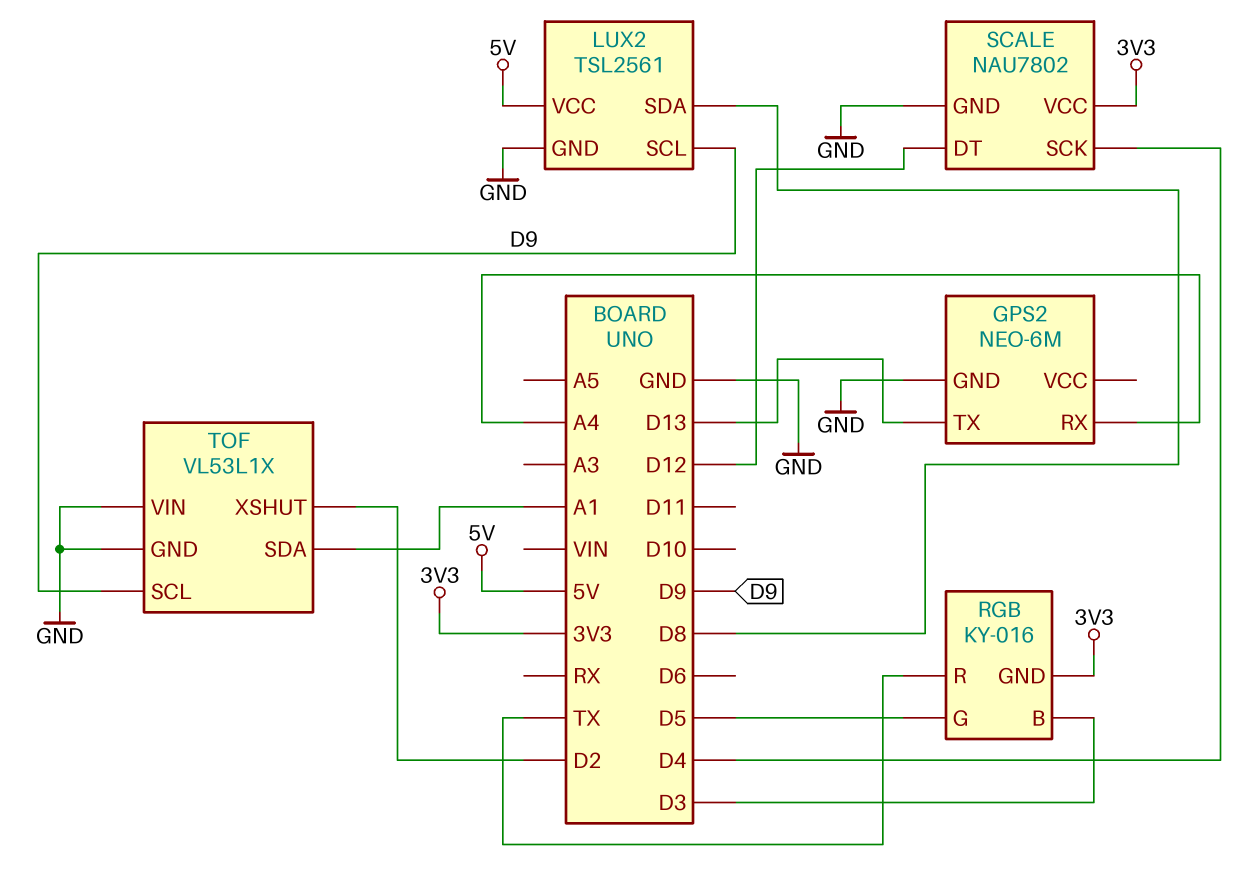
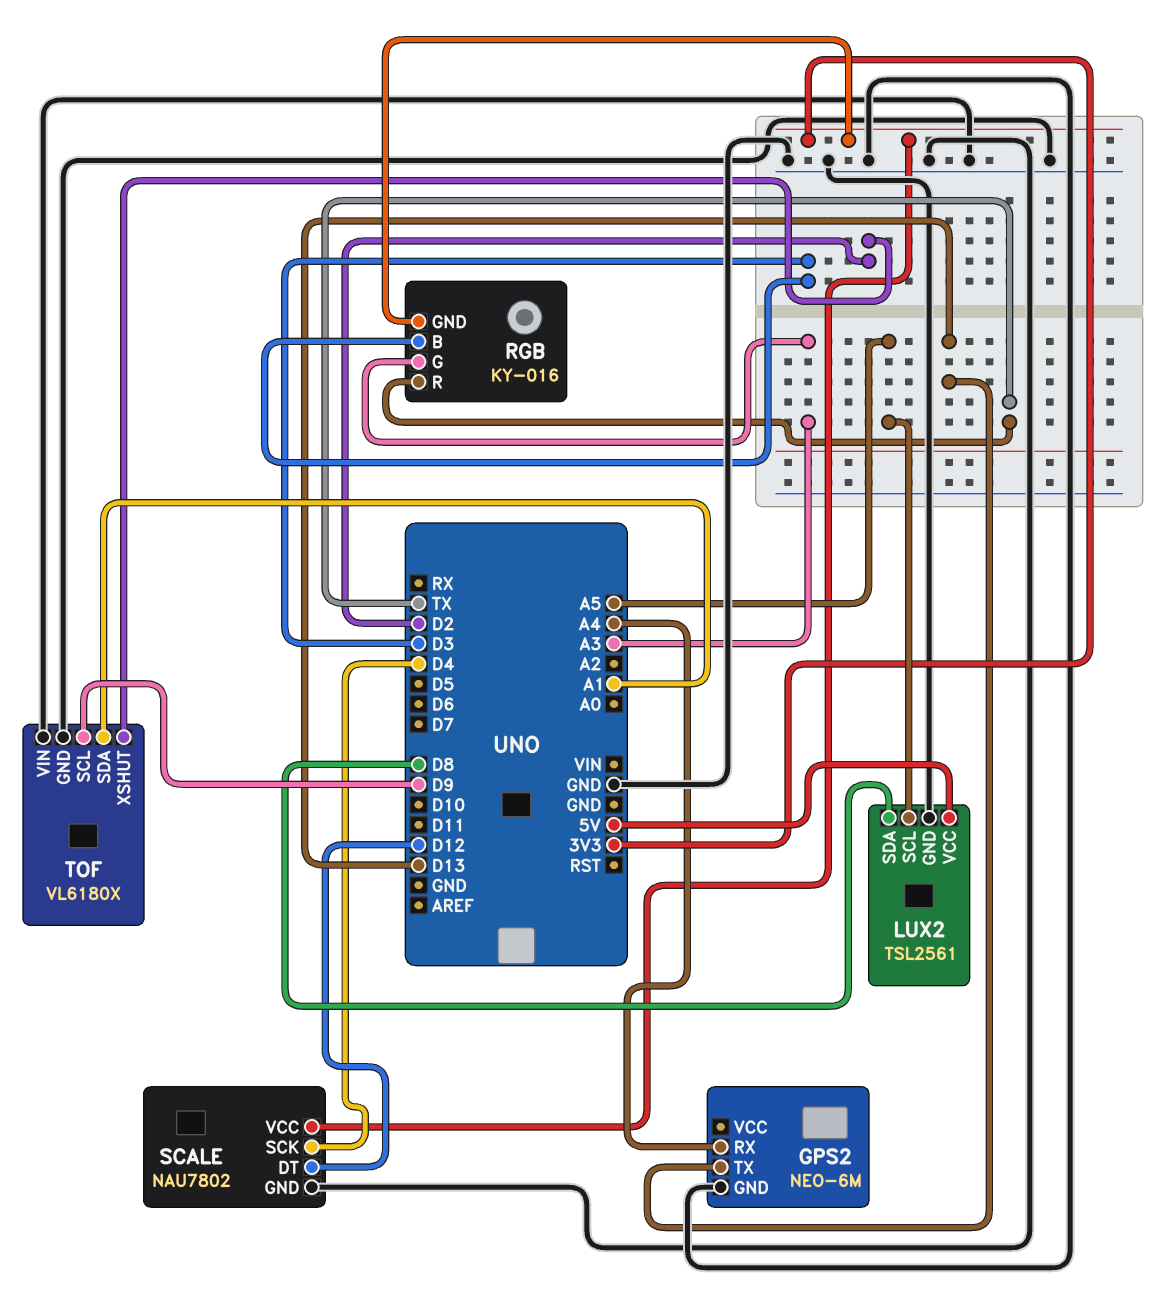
LUX2 pin SCL: D9 -> A5
RGB pin G: D5 -> A3
TOF: VL53L1X -> VL6180X

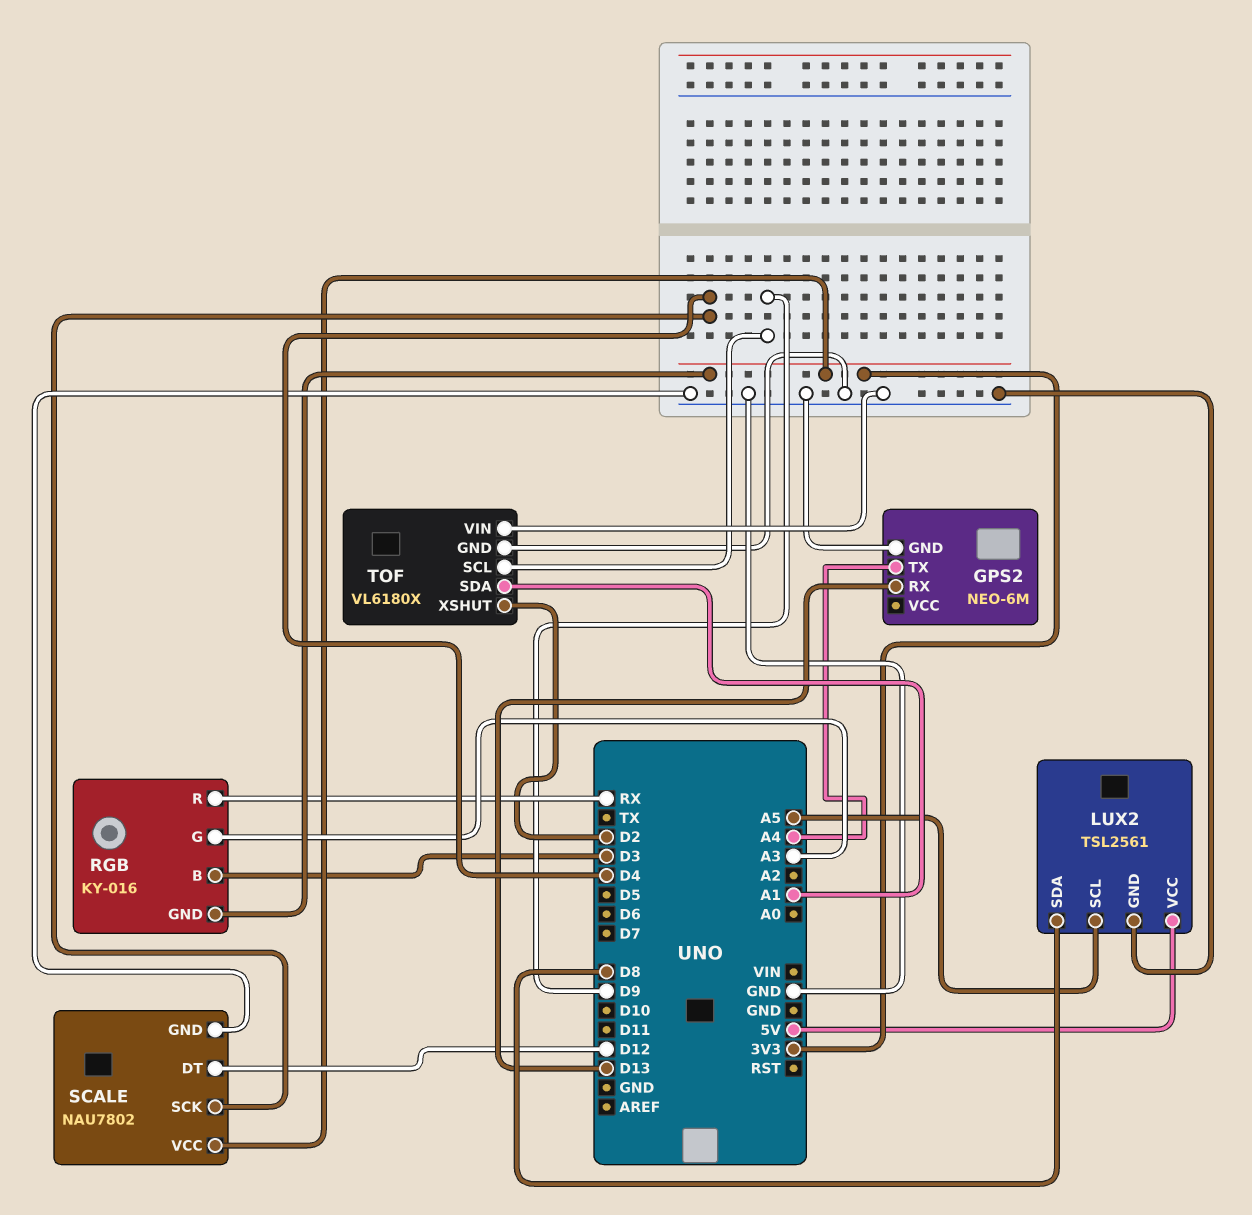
GPS2 pin RX: A4 -> D13
GPS2 pin TX: D13 -> A4
RGB pin R: TX -> RX

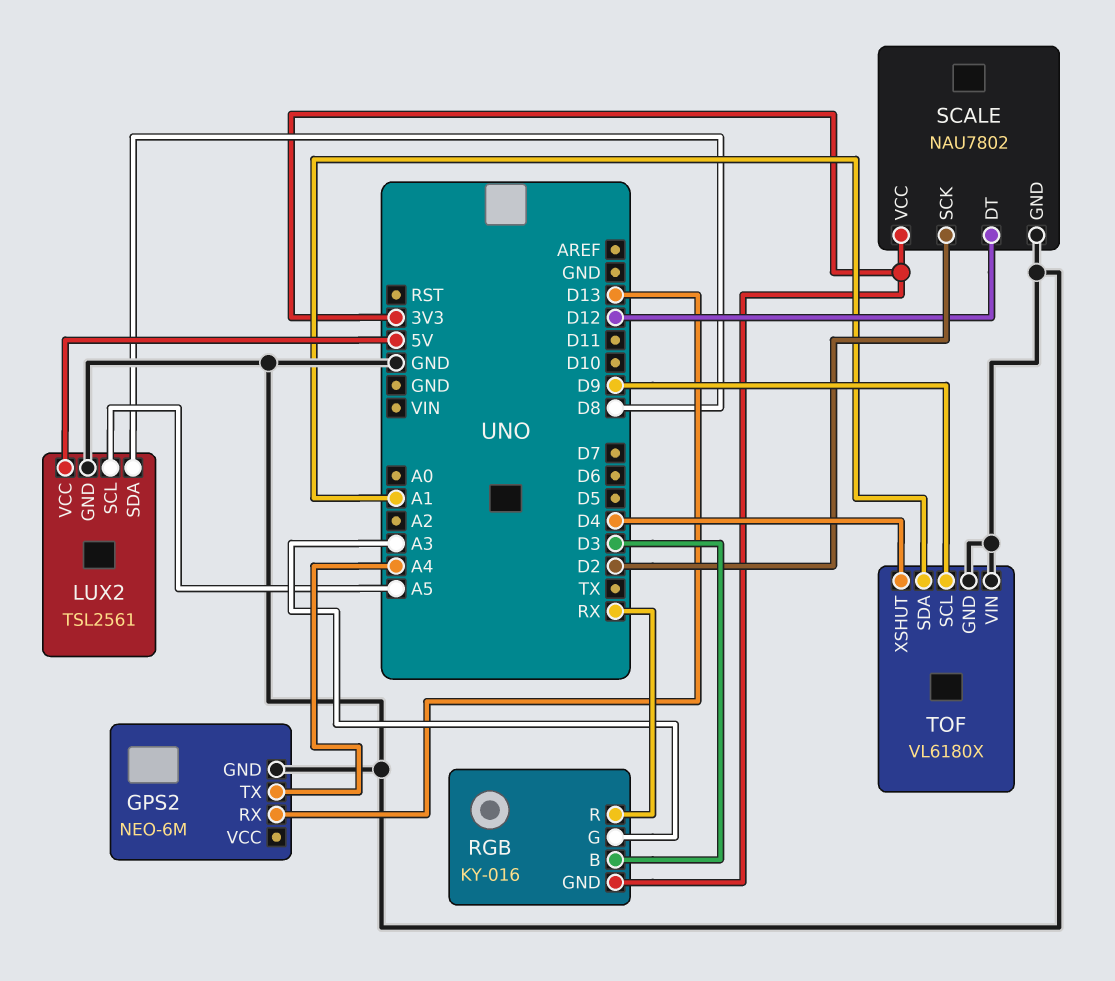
SCALE pin SCK: D4 -> D2
TOF pin XSHUT: D2 -> D4

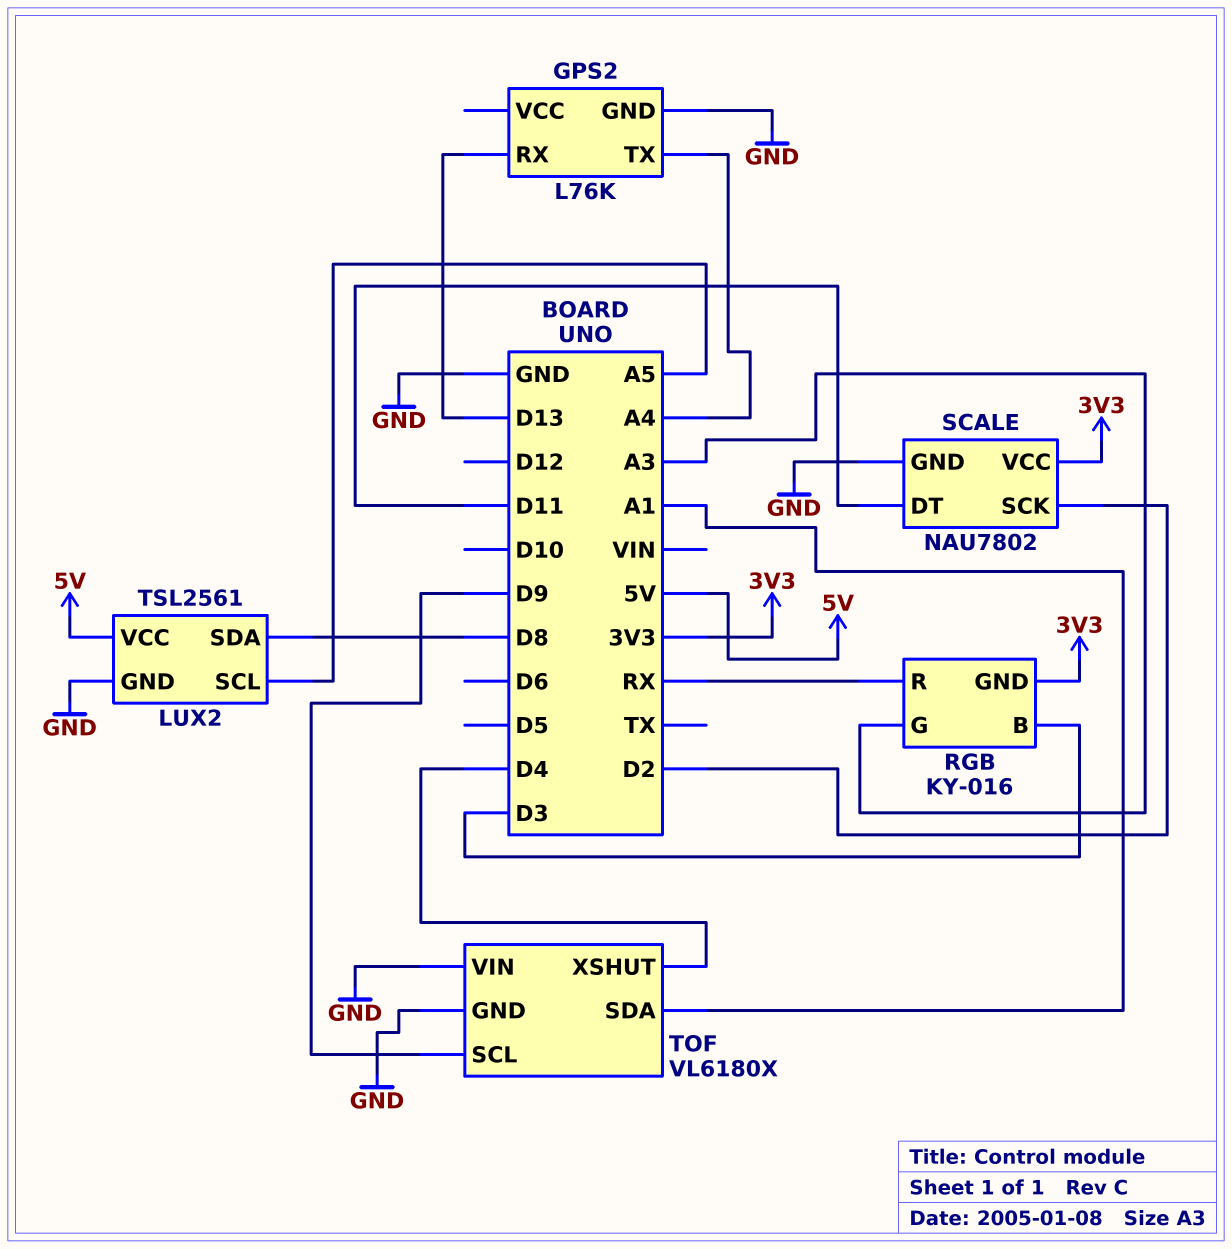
GPS2: NEO-6M -> L76K
SCALE pin DT: D12 -> D11

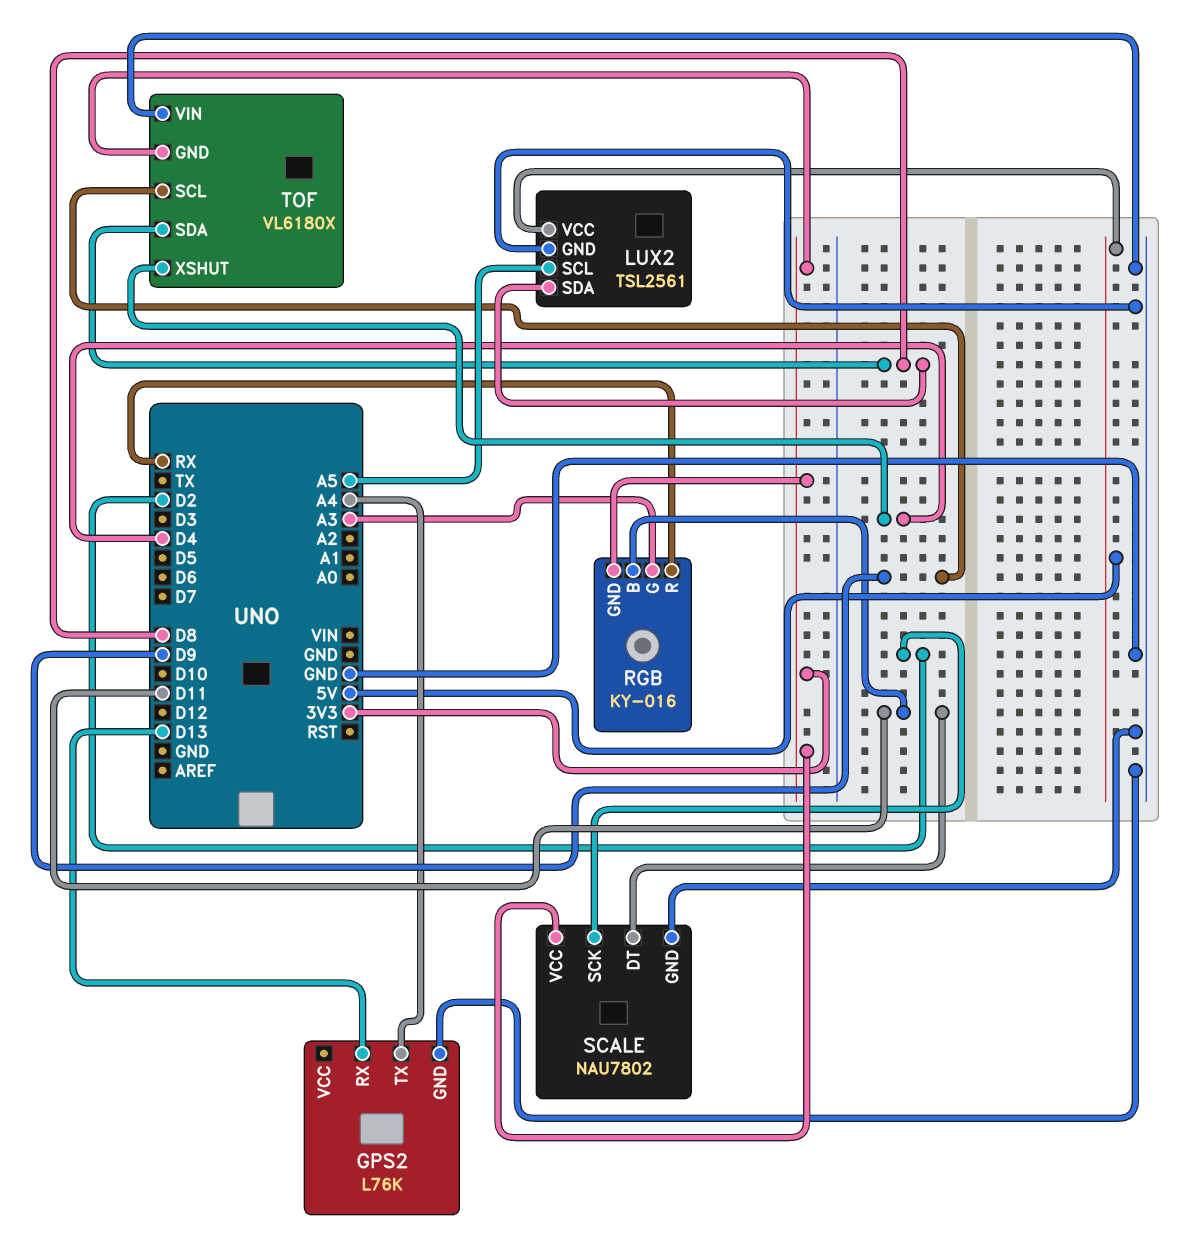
RGB pin B: D3 -> D11
TOF pin GND: GND -> 3V3
TOF pin SDA: A1 -> D8

